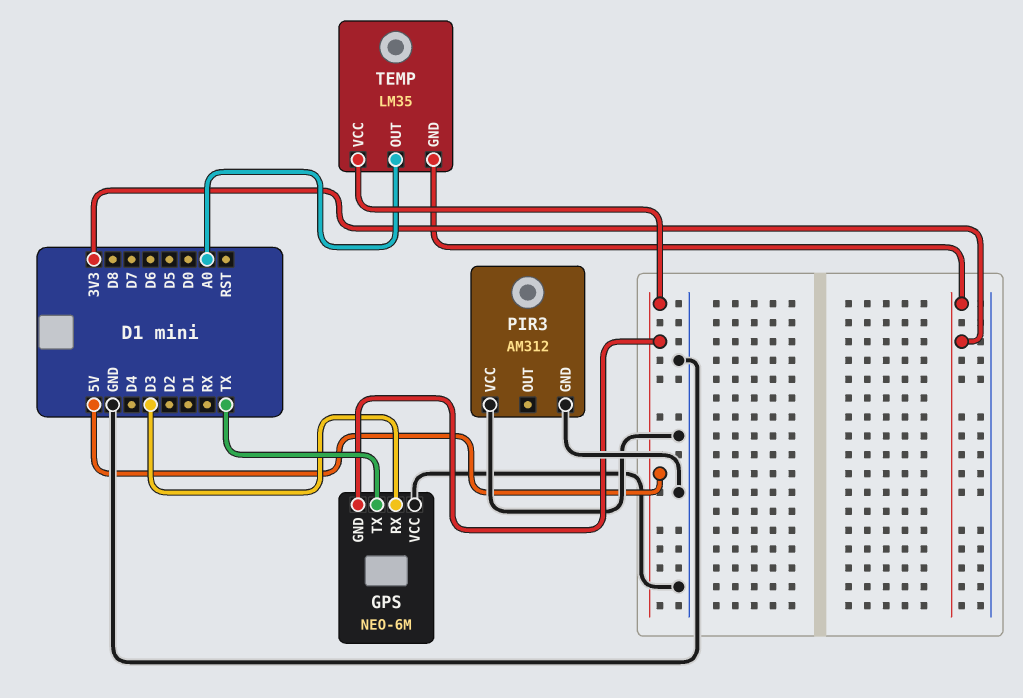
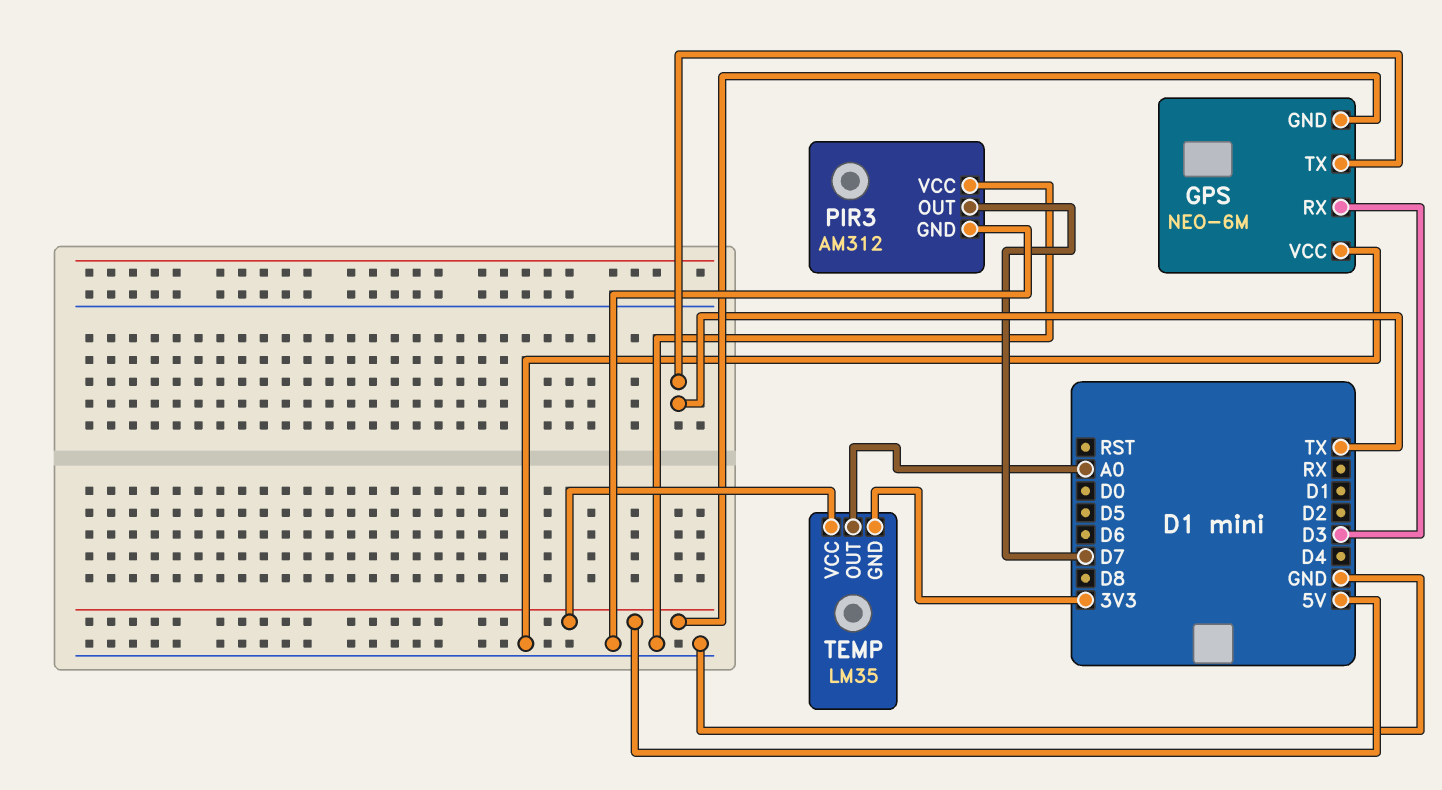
PIR3 pin OUT: none -> D7

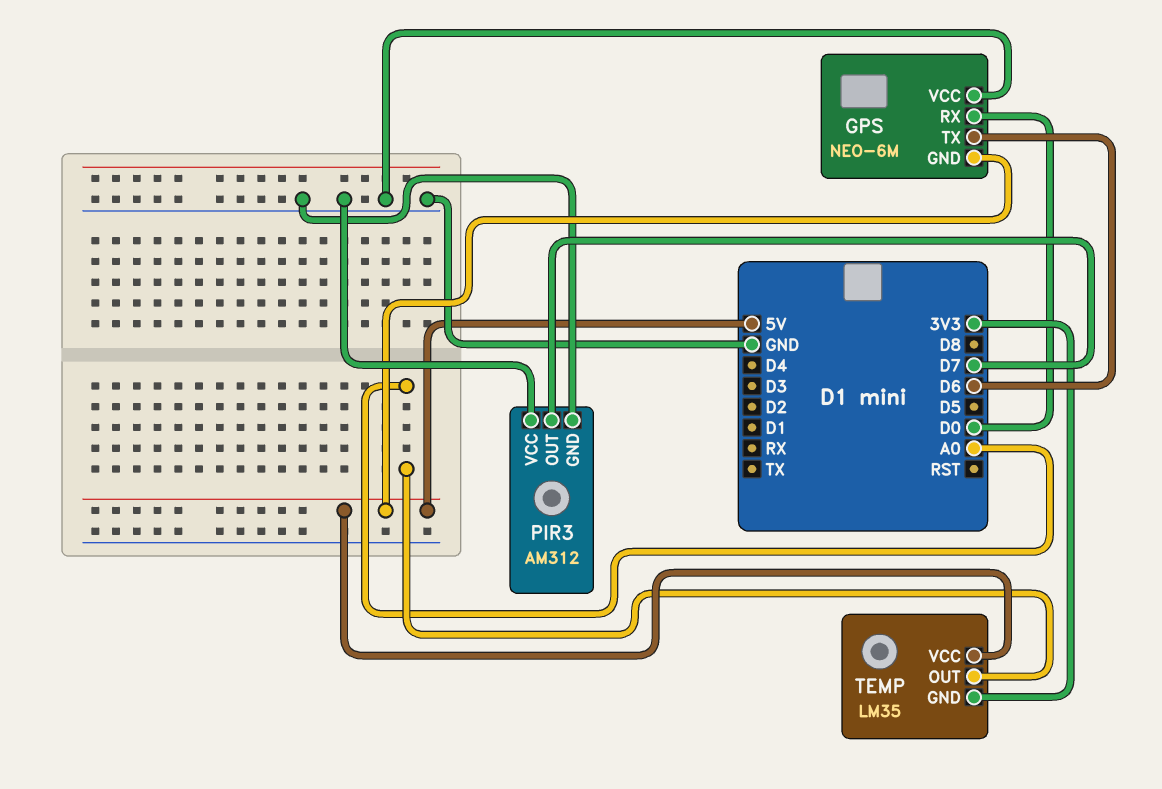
GPS pin RX: D3 -> D0
GPS pin TX: TX -> D6

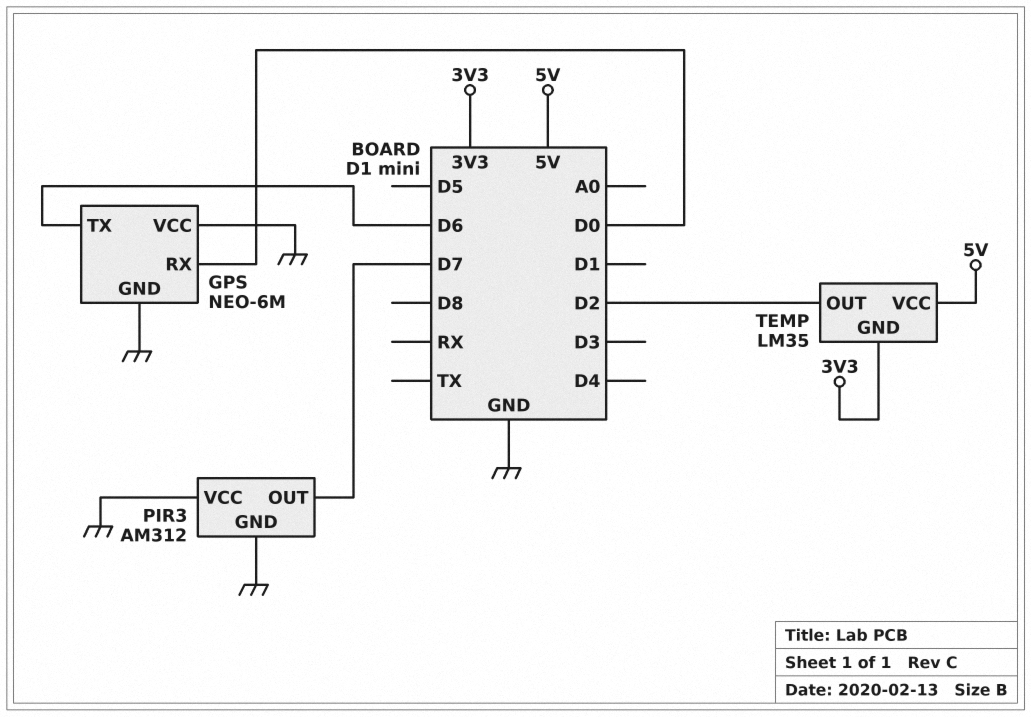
GPS pin GND: 5V -> GND
TEMP pin OUT: A0 -> D2

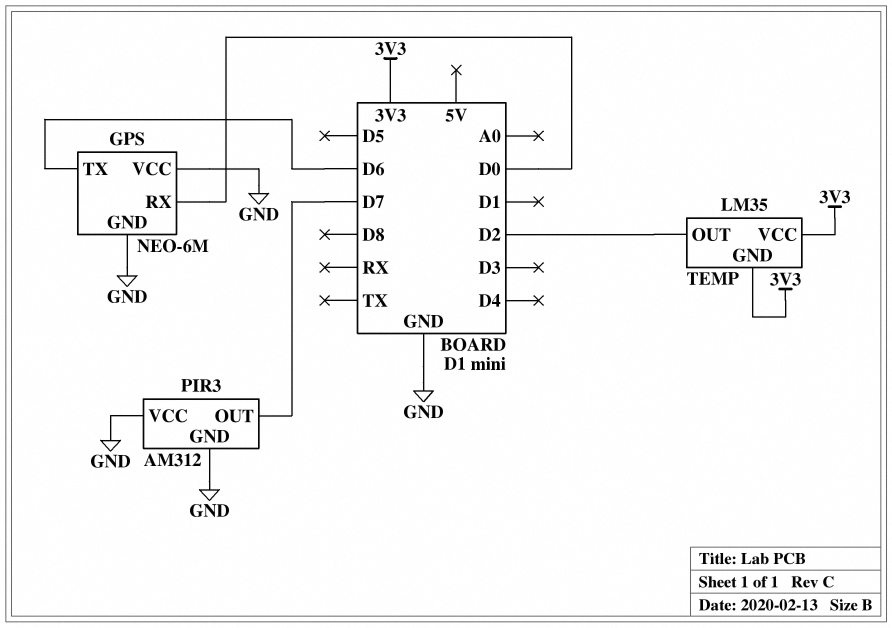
TEMP pin VCC: 5V -> 3V3

